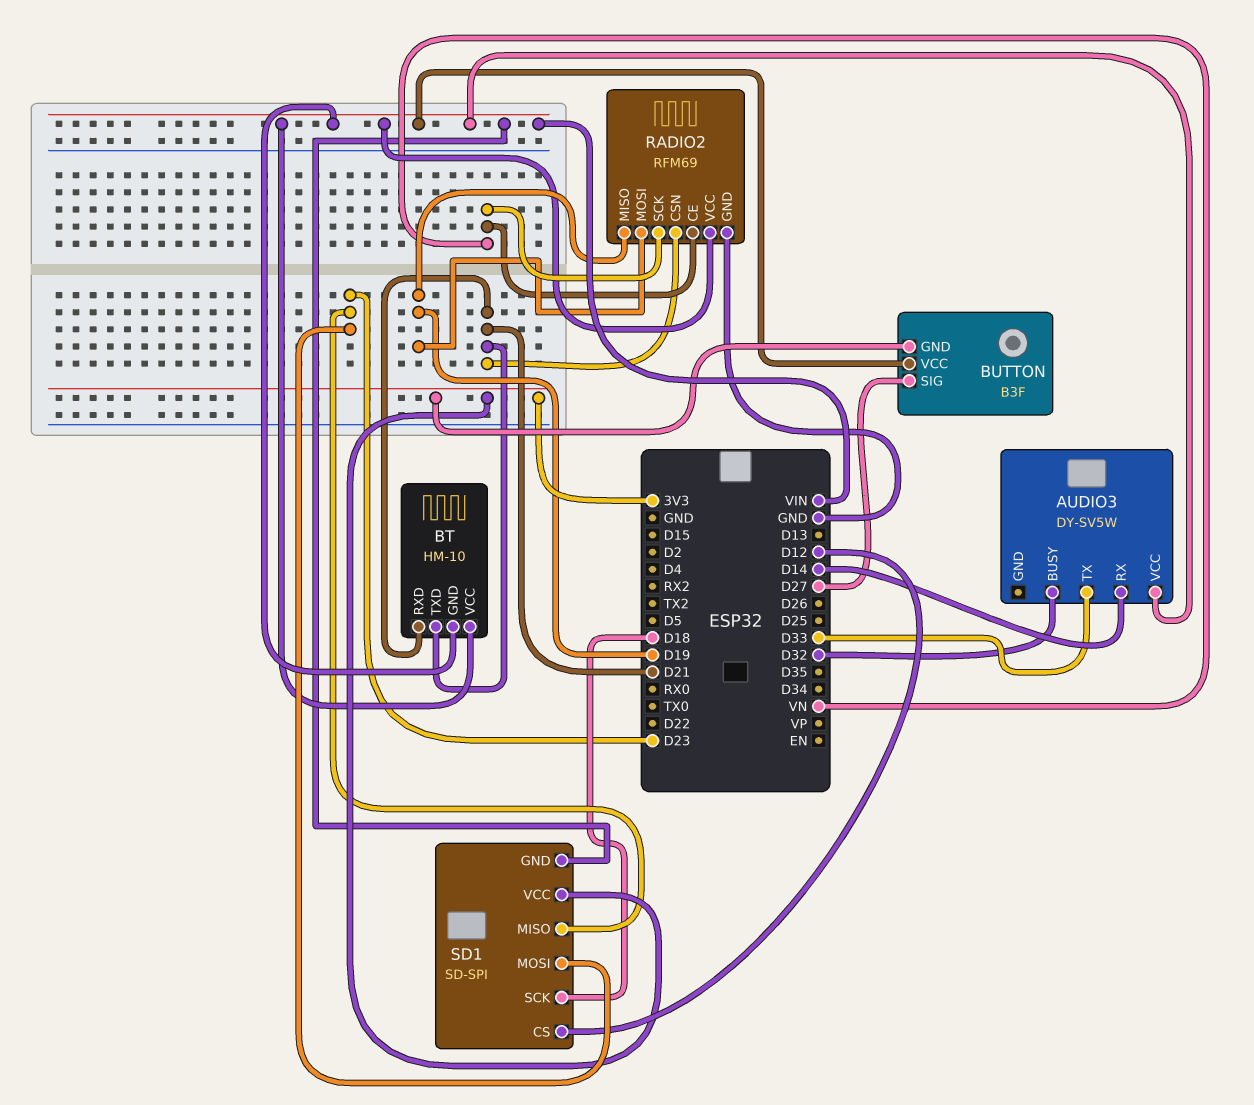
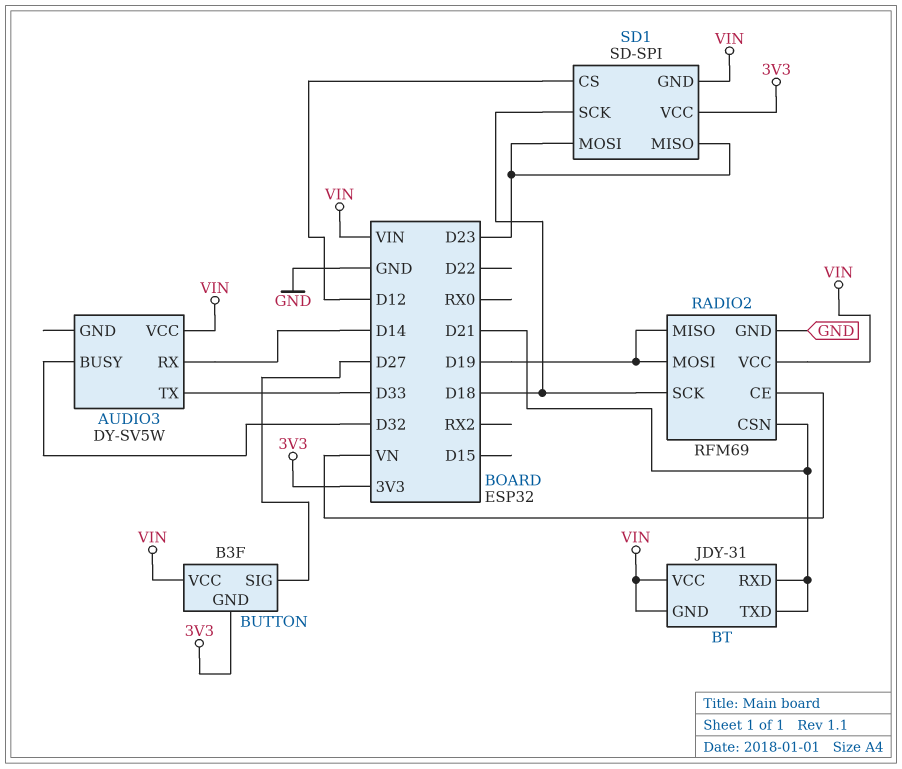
BT: HM-10 -> JDY-31
RADIO2 pin SCK: VN -> D18

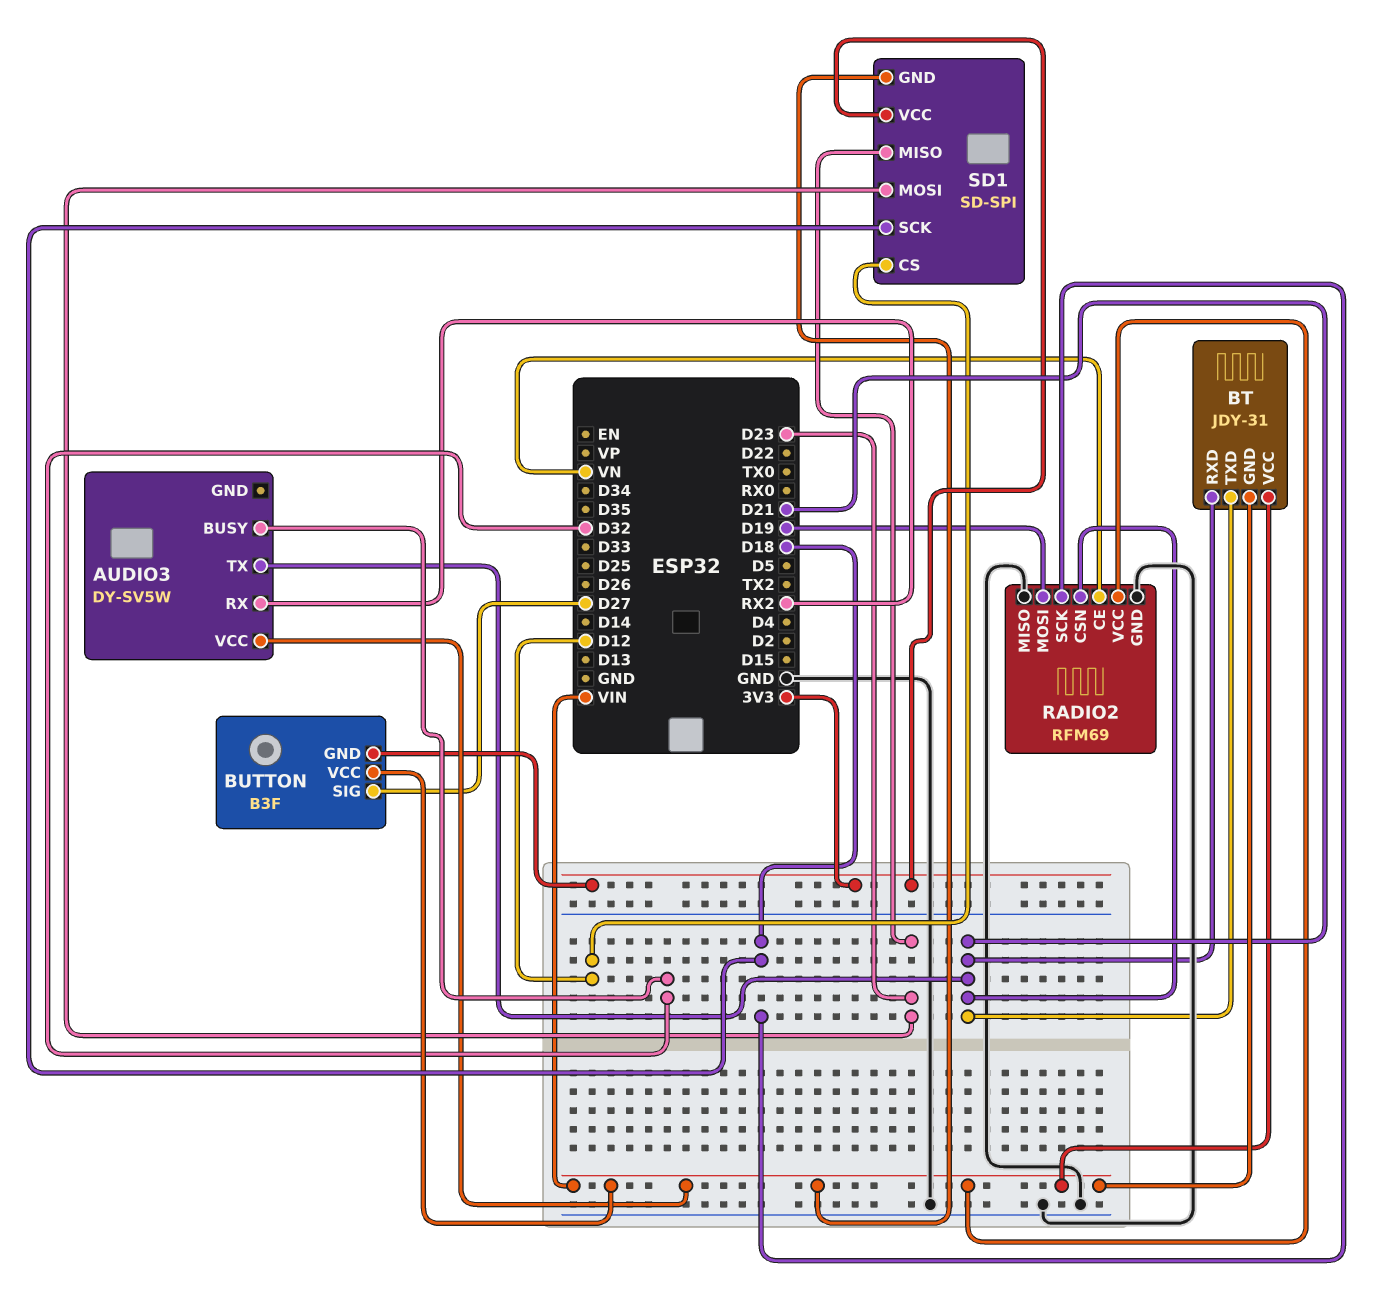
AUDIO3 pin RX: D14 -> RX2
AUDIO3 pin TX: D33 -> D21
RADIO2 pin MISO: D19 -> GND

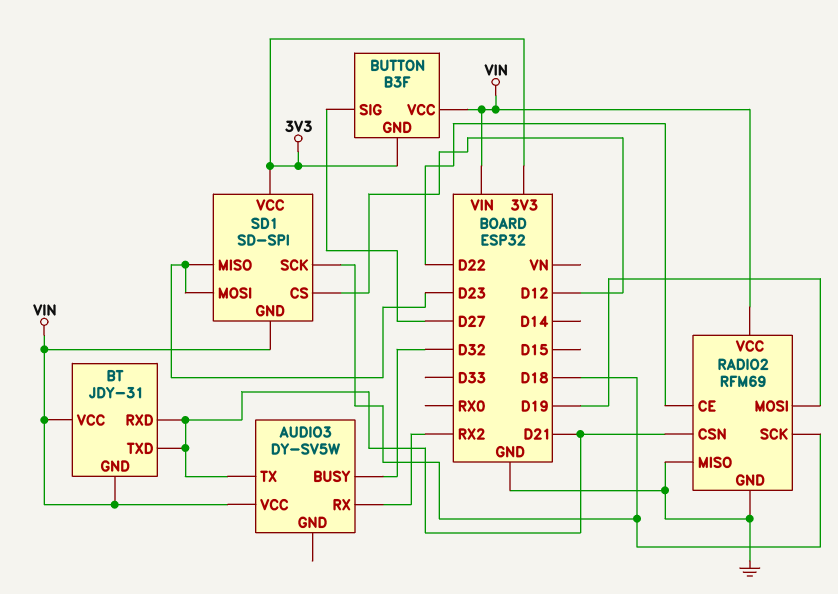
RADIO2 pin CE: VN -> D22

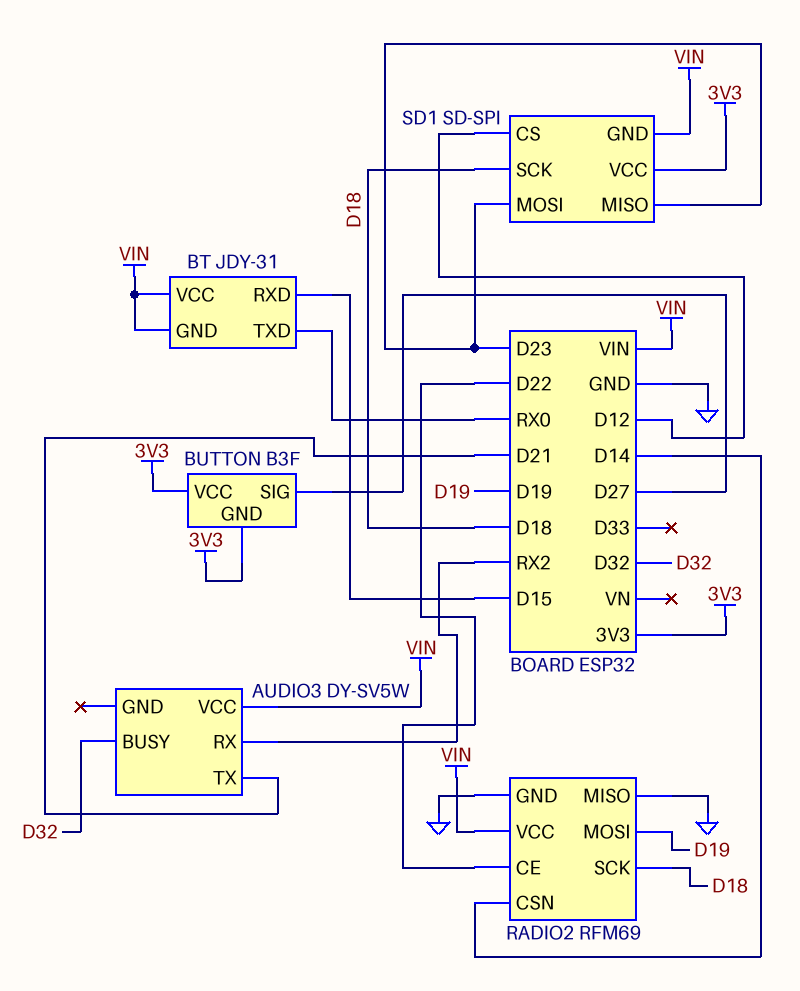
BT pin RXD: D21 -> D15
BT pin TXD: D21 -> RX0
BUTTON pin VCC: VIN -> 3V3
RADIO2 pin CSN: D21 -> D14

